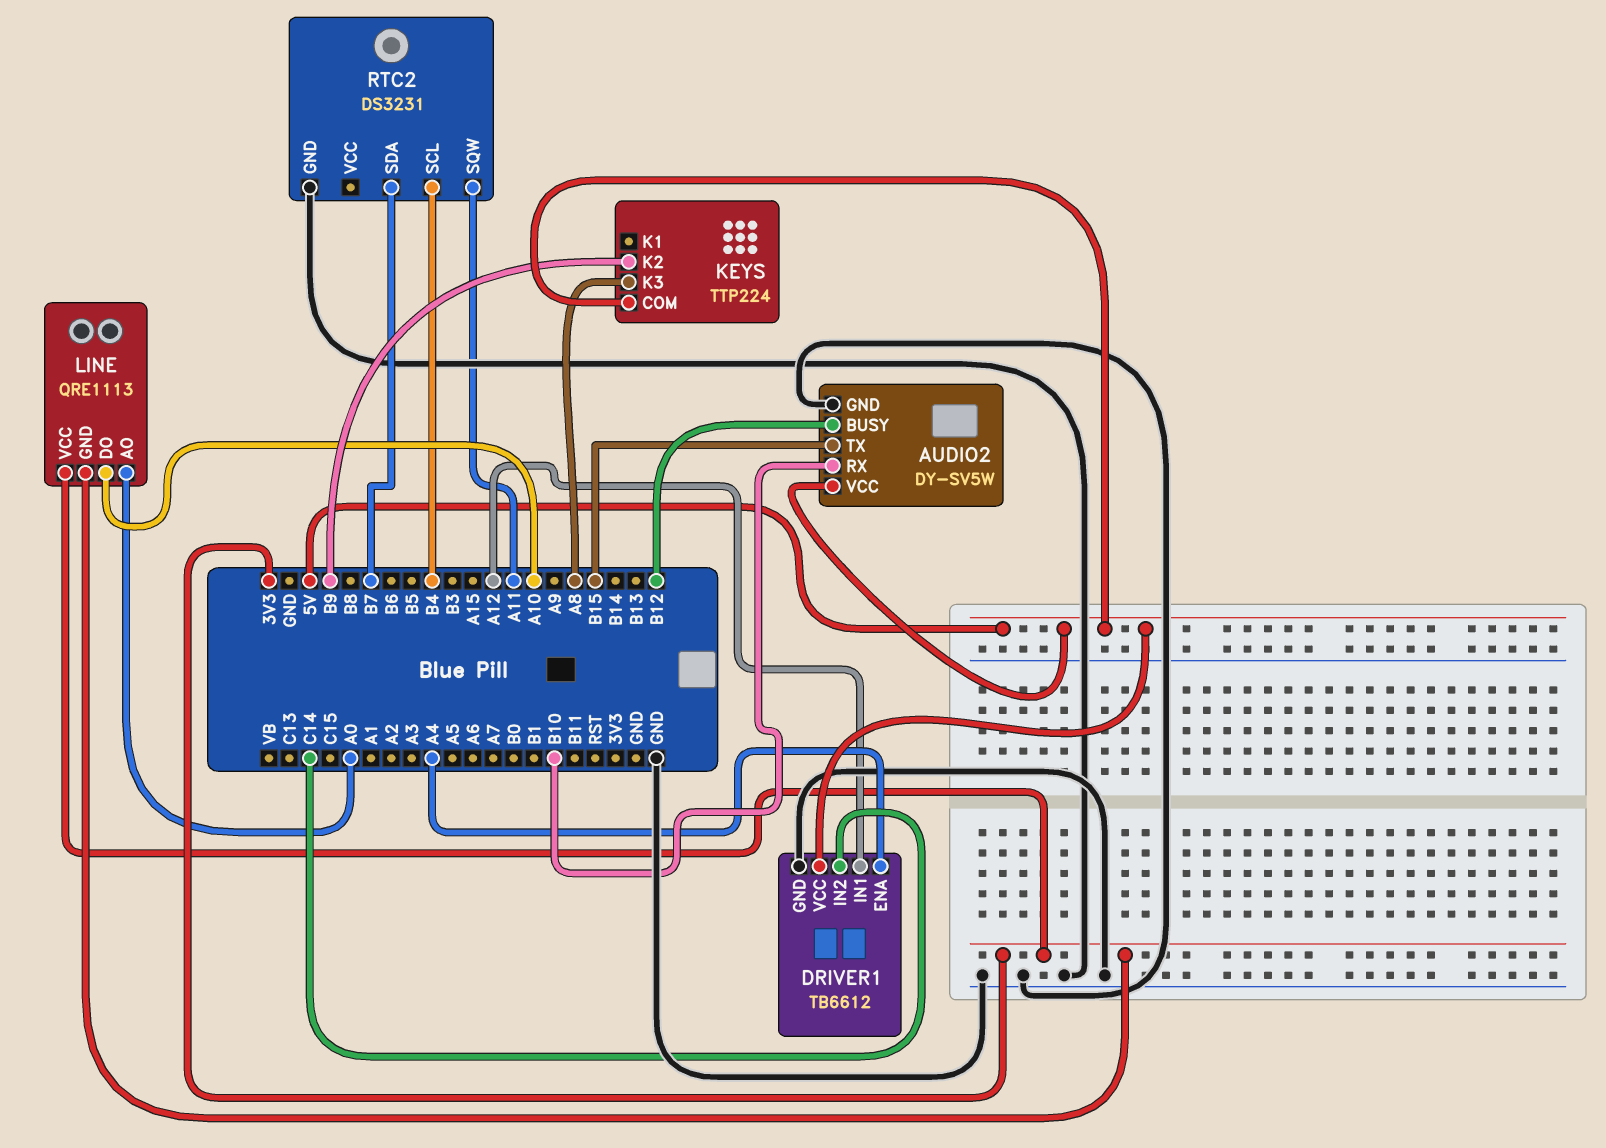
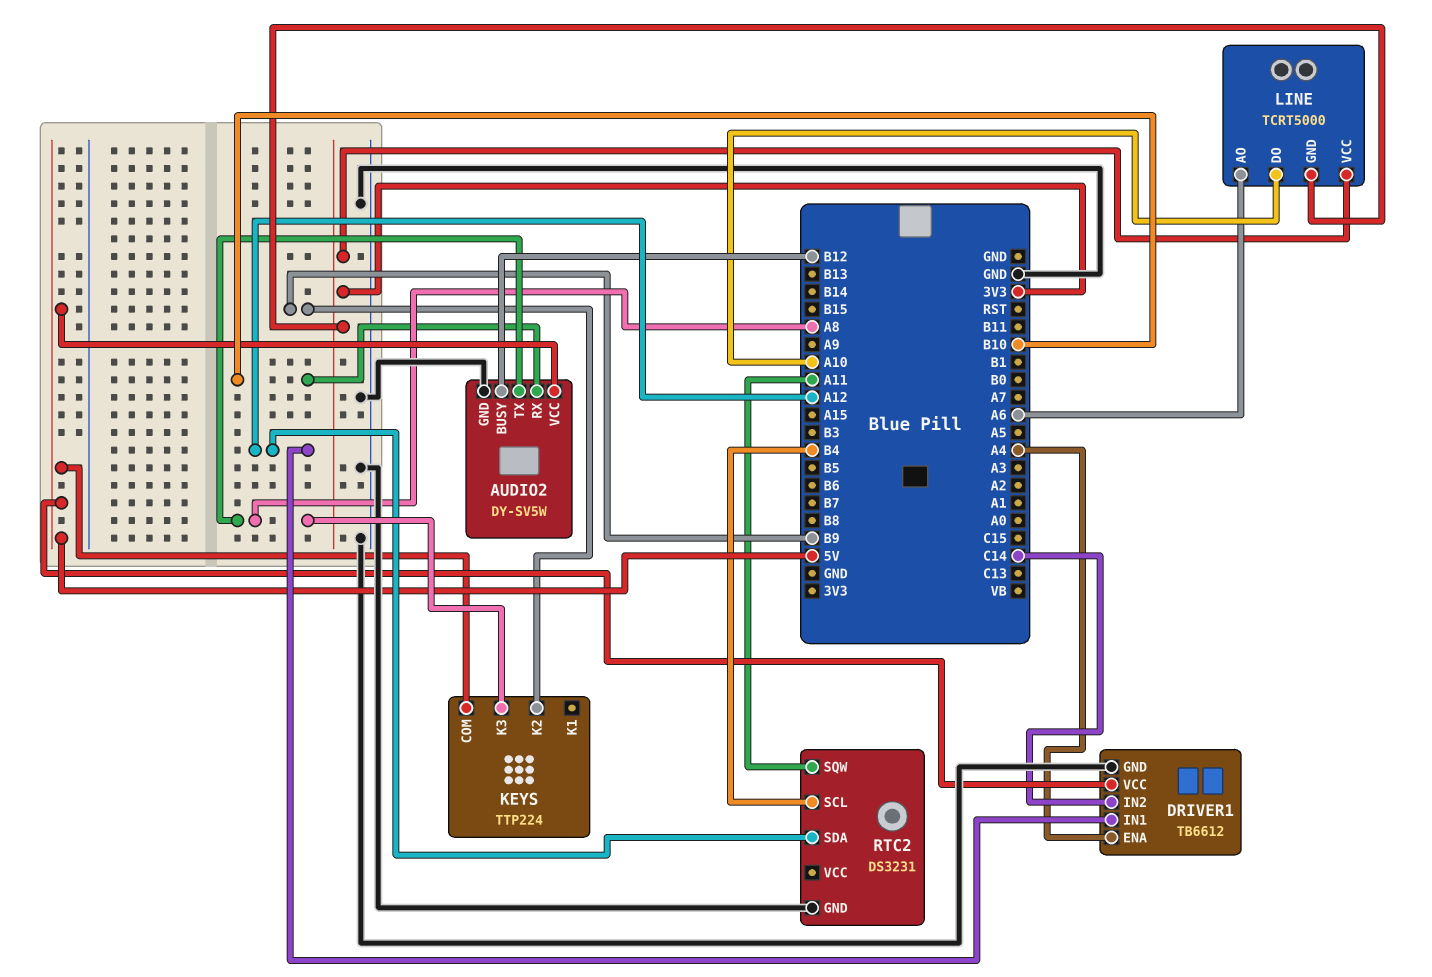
AUDIO2 pin TX: B15 -> A8
LINE: QRE1113 -> TCRT5000
LINE pin AO: A0 -> A6
RTC2 pin SDA: B7 -> A12

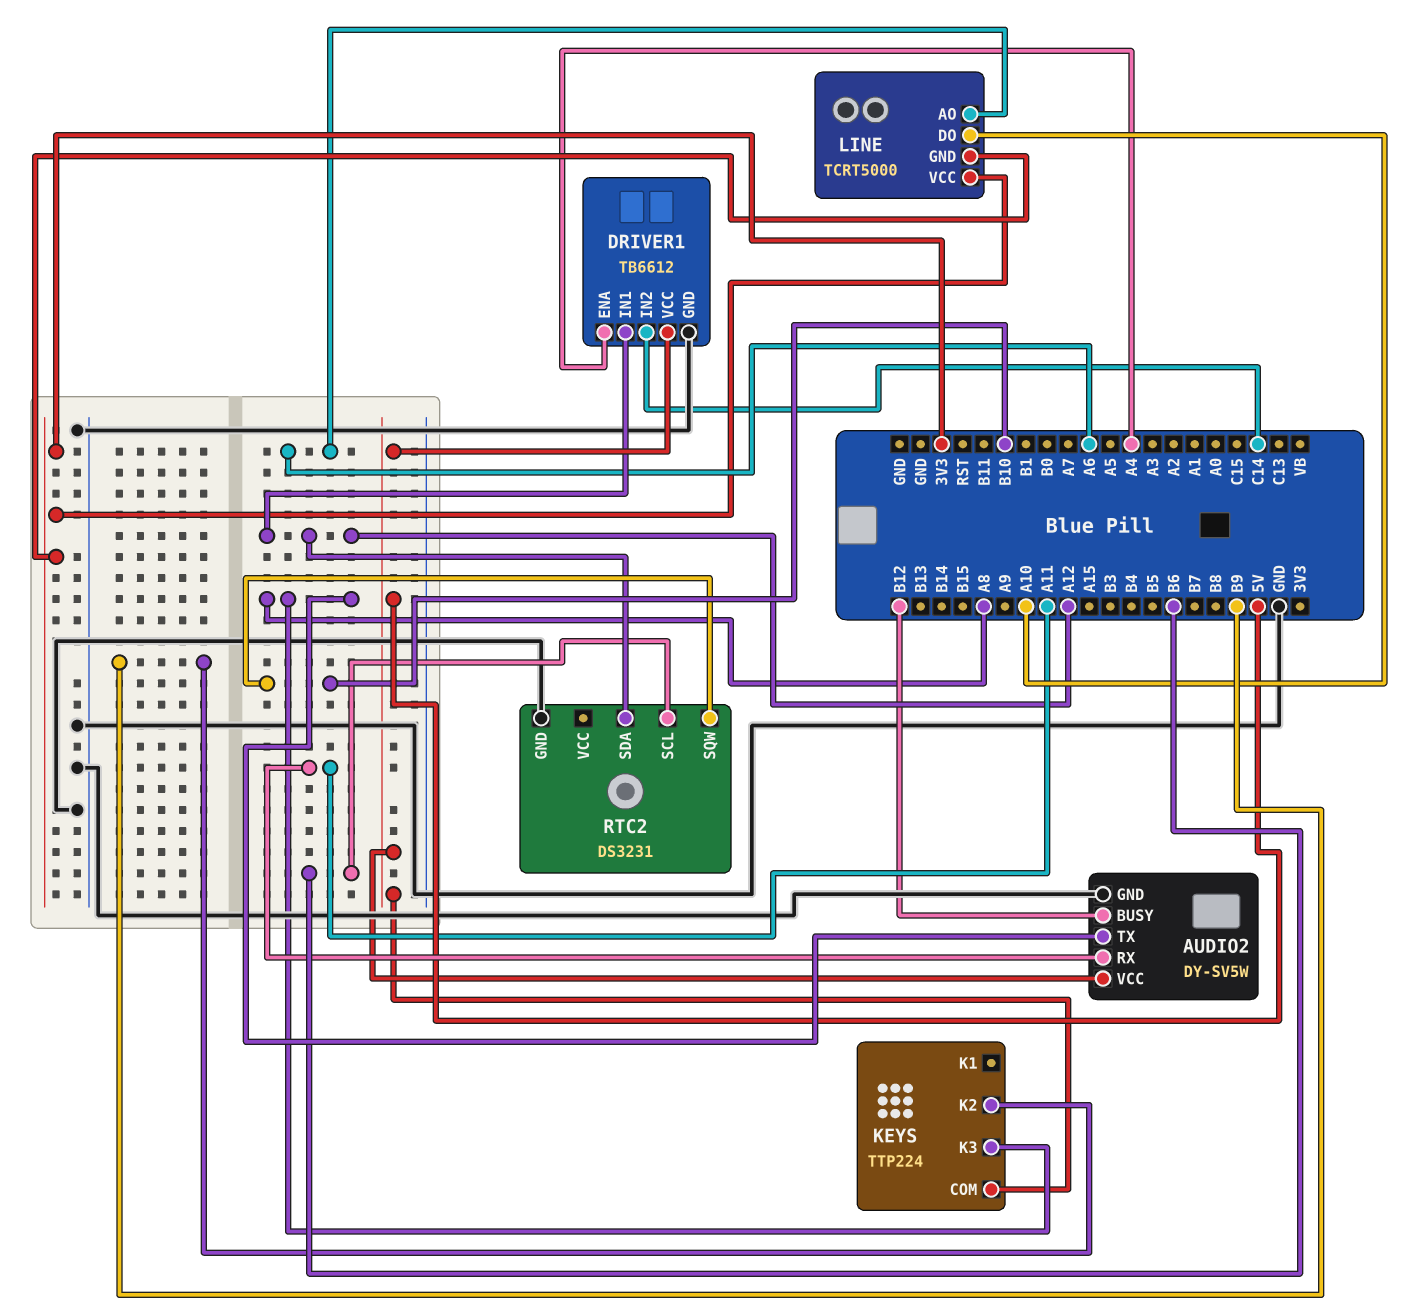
AUDIO2 pin RX: B10 -> A11
RTC2 pin SCL: B4 -> B6
RTC2 pin SQW: A11 -> B10

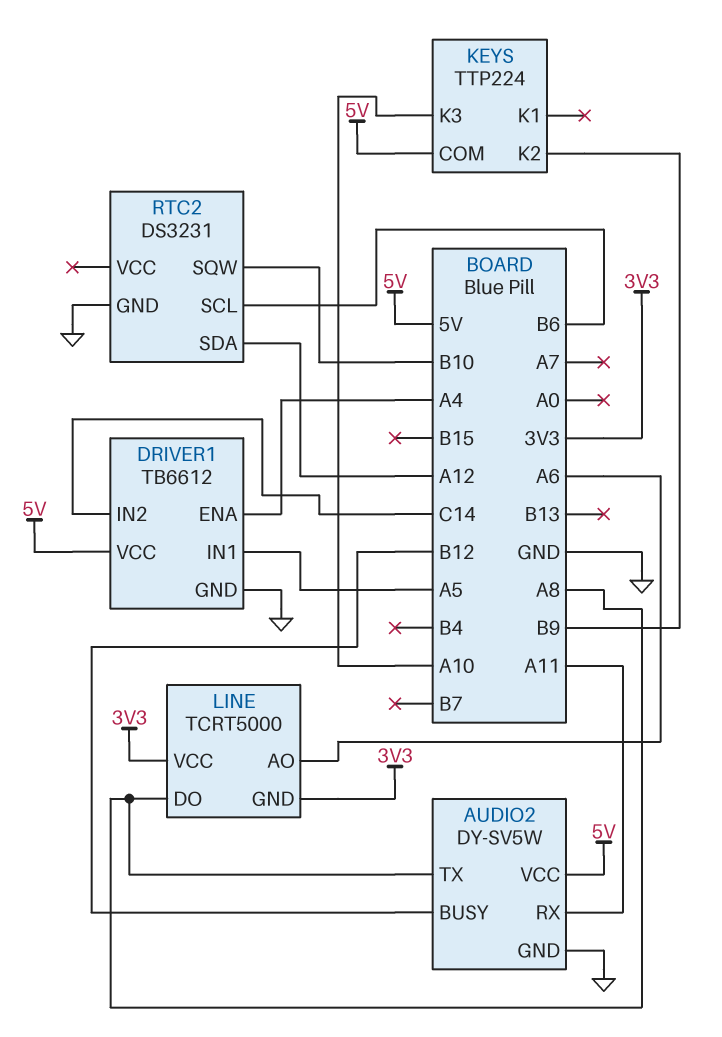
DRIVER1 pin IN1: A12 -> A5
KEYS pin K3: A8 -> A10
LINE pin DO: A10 -> A8

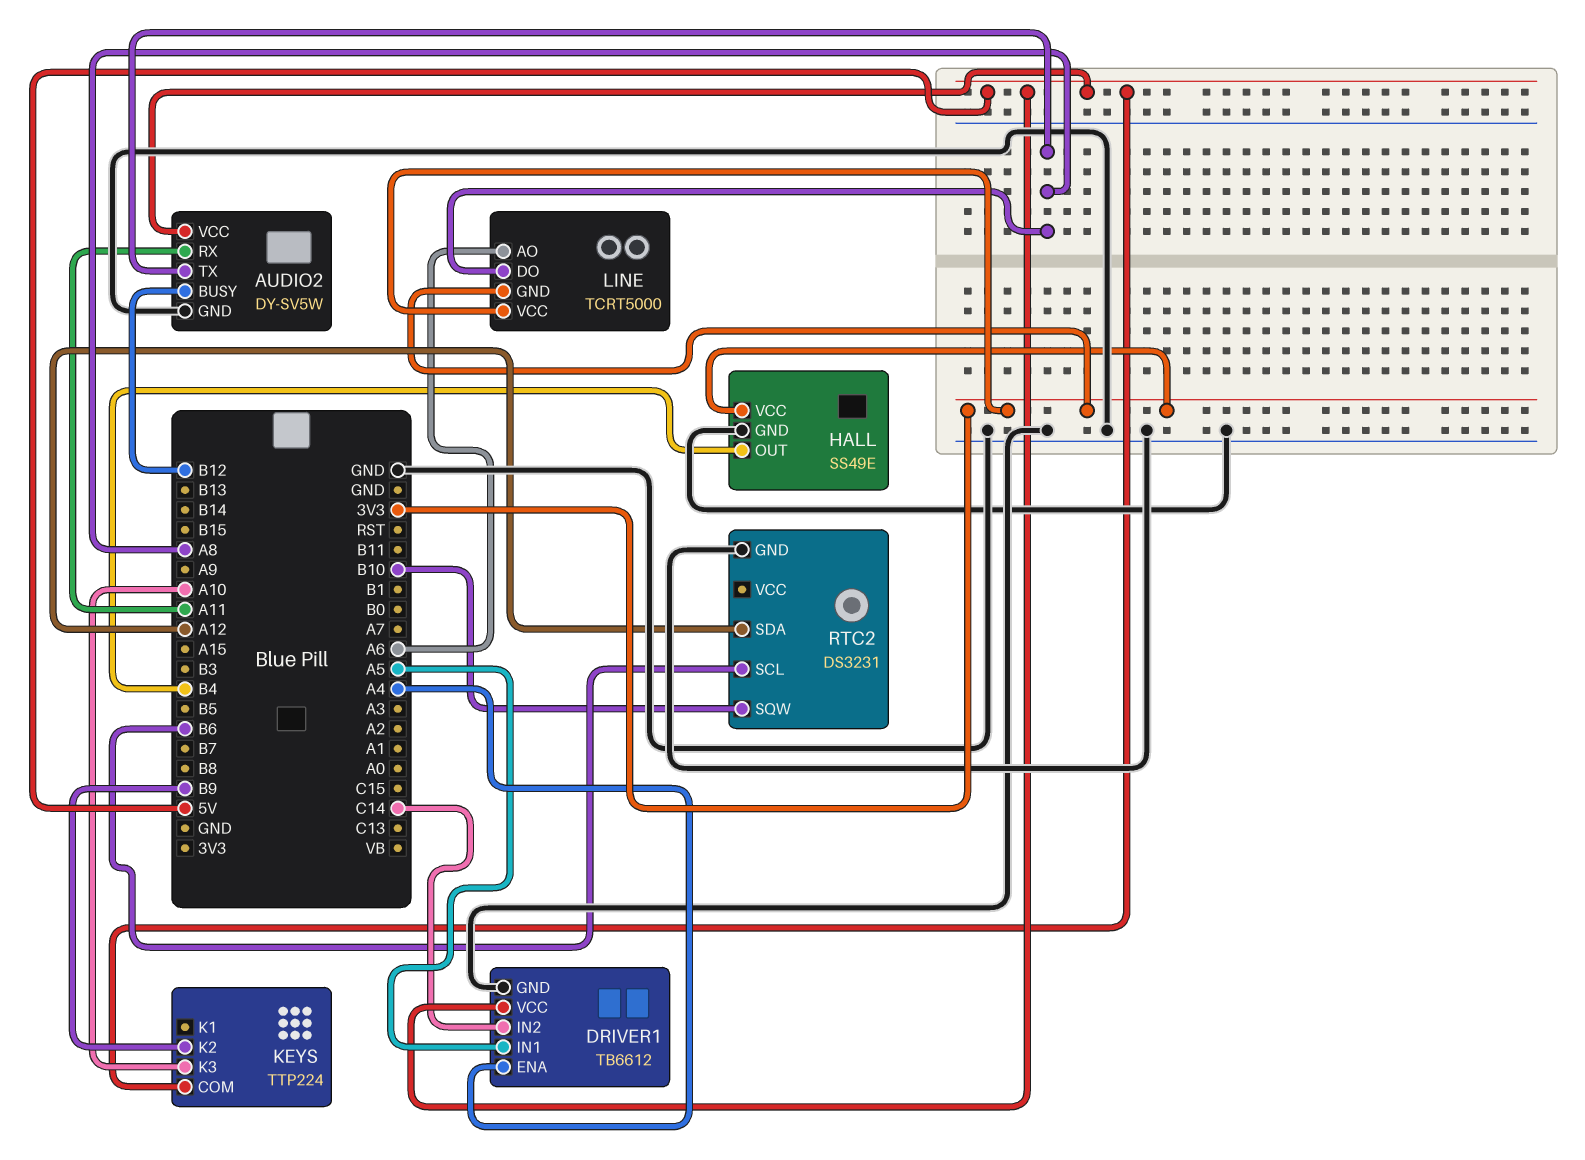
HALL: none -> SS49E
HALL pin GND: none -> GND
HALL pin OUT: none -> B4
HALL pin VCC: none -> 3V3

